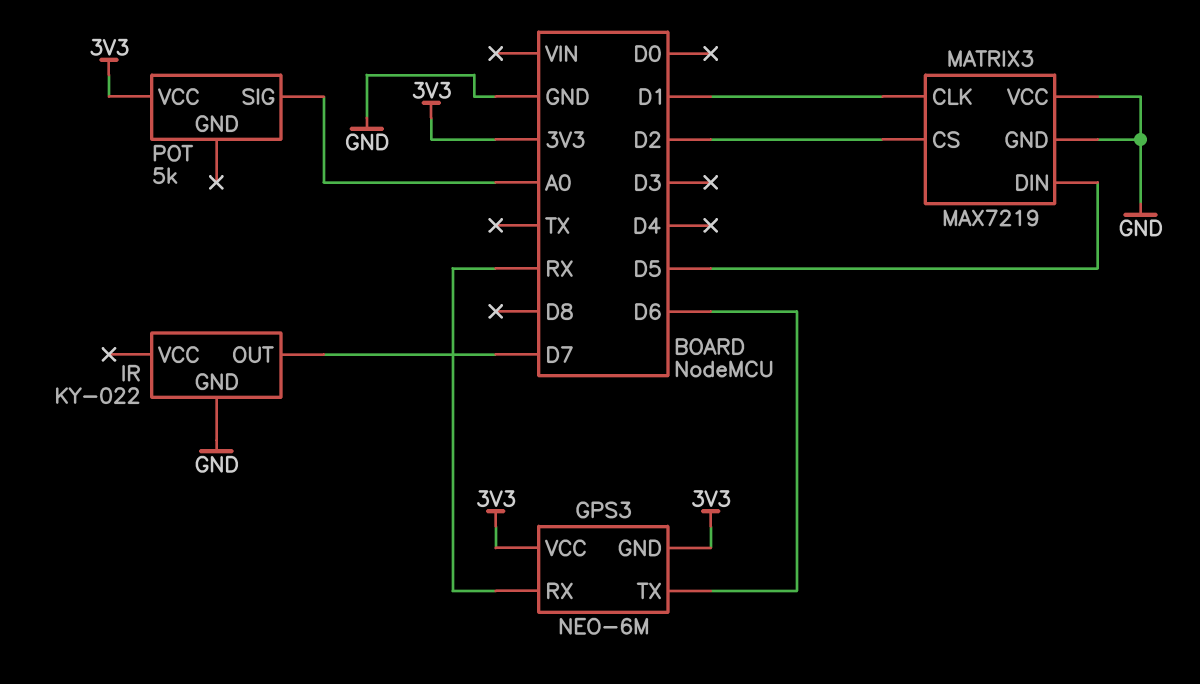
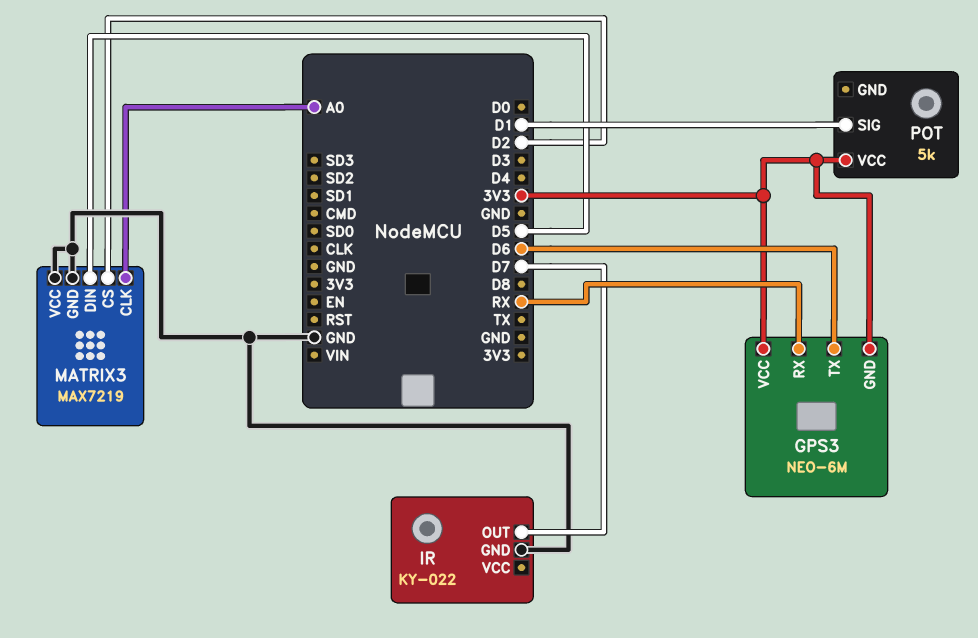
MATRIX3 pin CLK: D1 -> A0
POT pin SIG: A0 -> D1

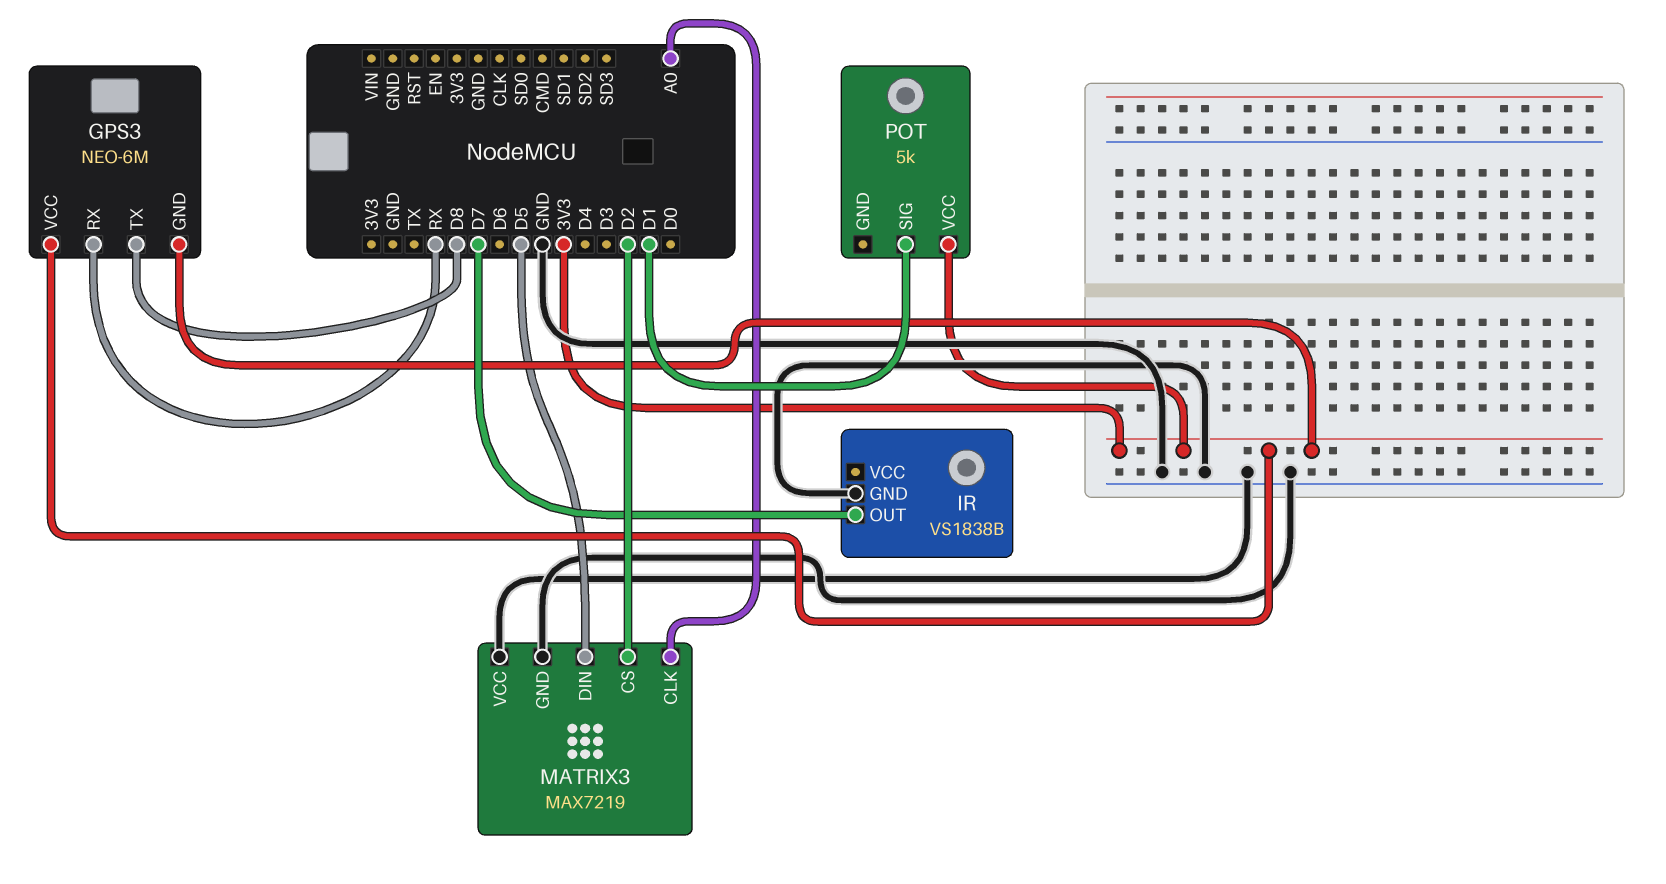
GPS3 pin TX: D6 -> D8
IR: KY-022 -> VS1838B

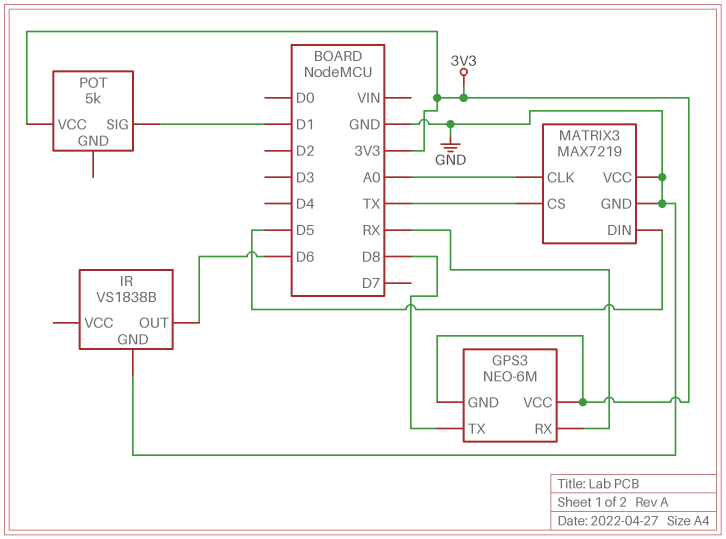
IR pin OUT: D7 -> D6
MATRIX3 pin CS: D2 -> TX

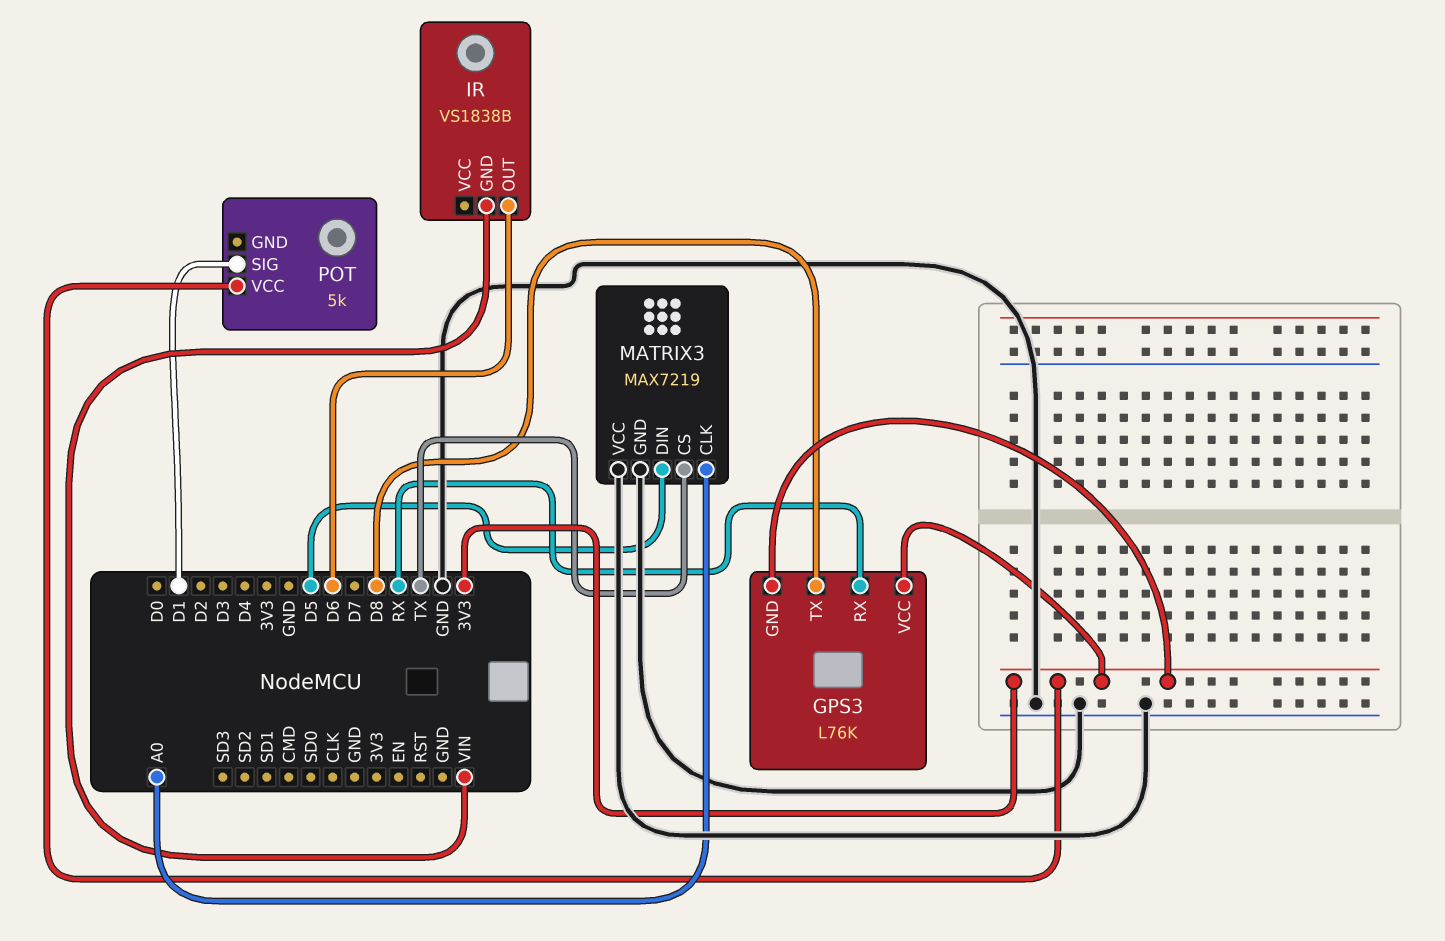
GPS3: NEO-6M -> L76K
IR pin GND: GND -> VIN

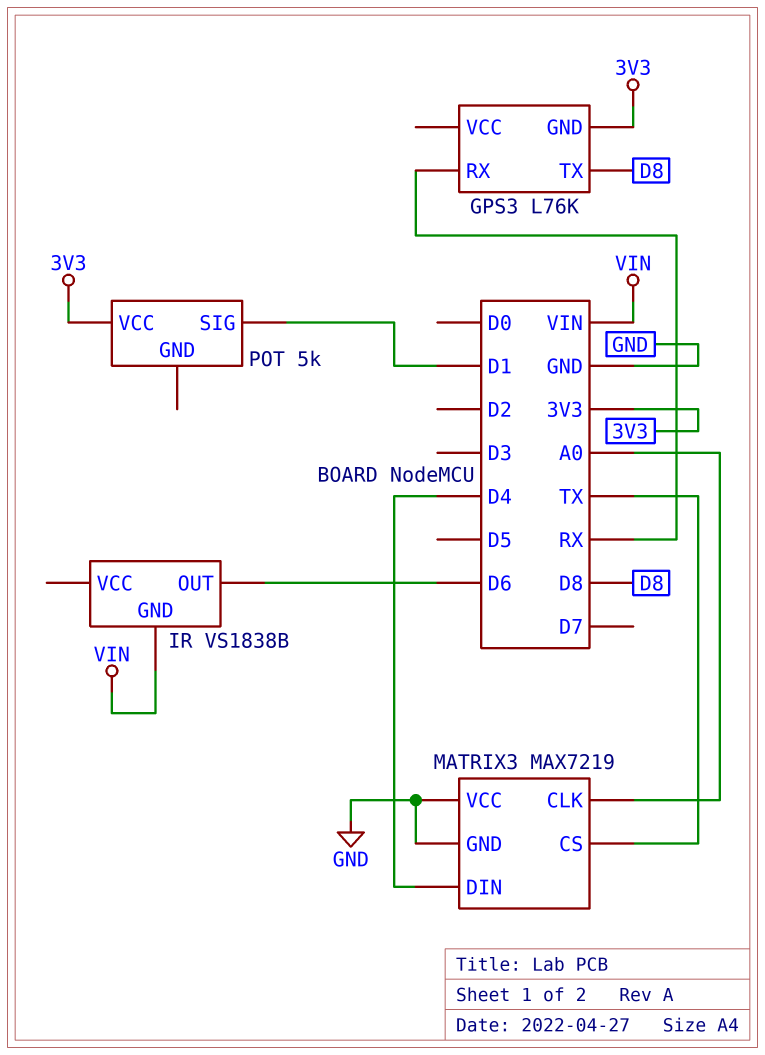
GPS3 pin VCC: 3V3 -> none
MATRIX3 pin DIN: D5 -> D4

